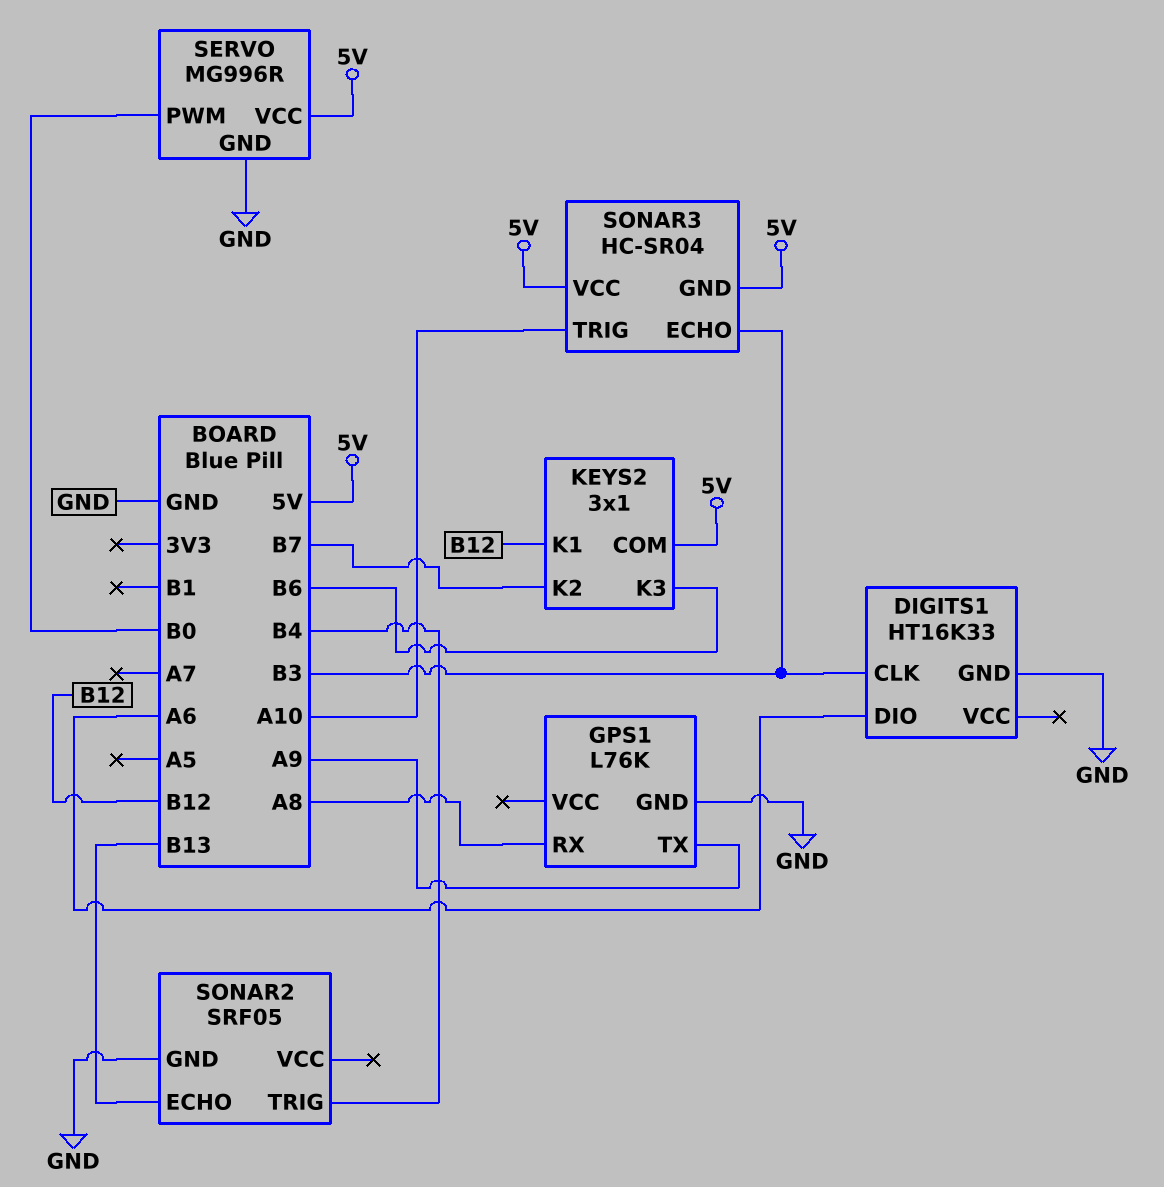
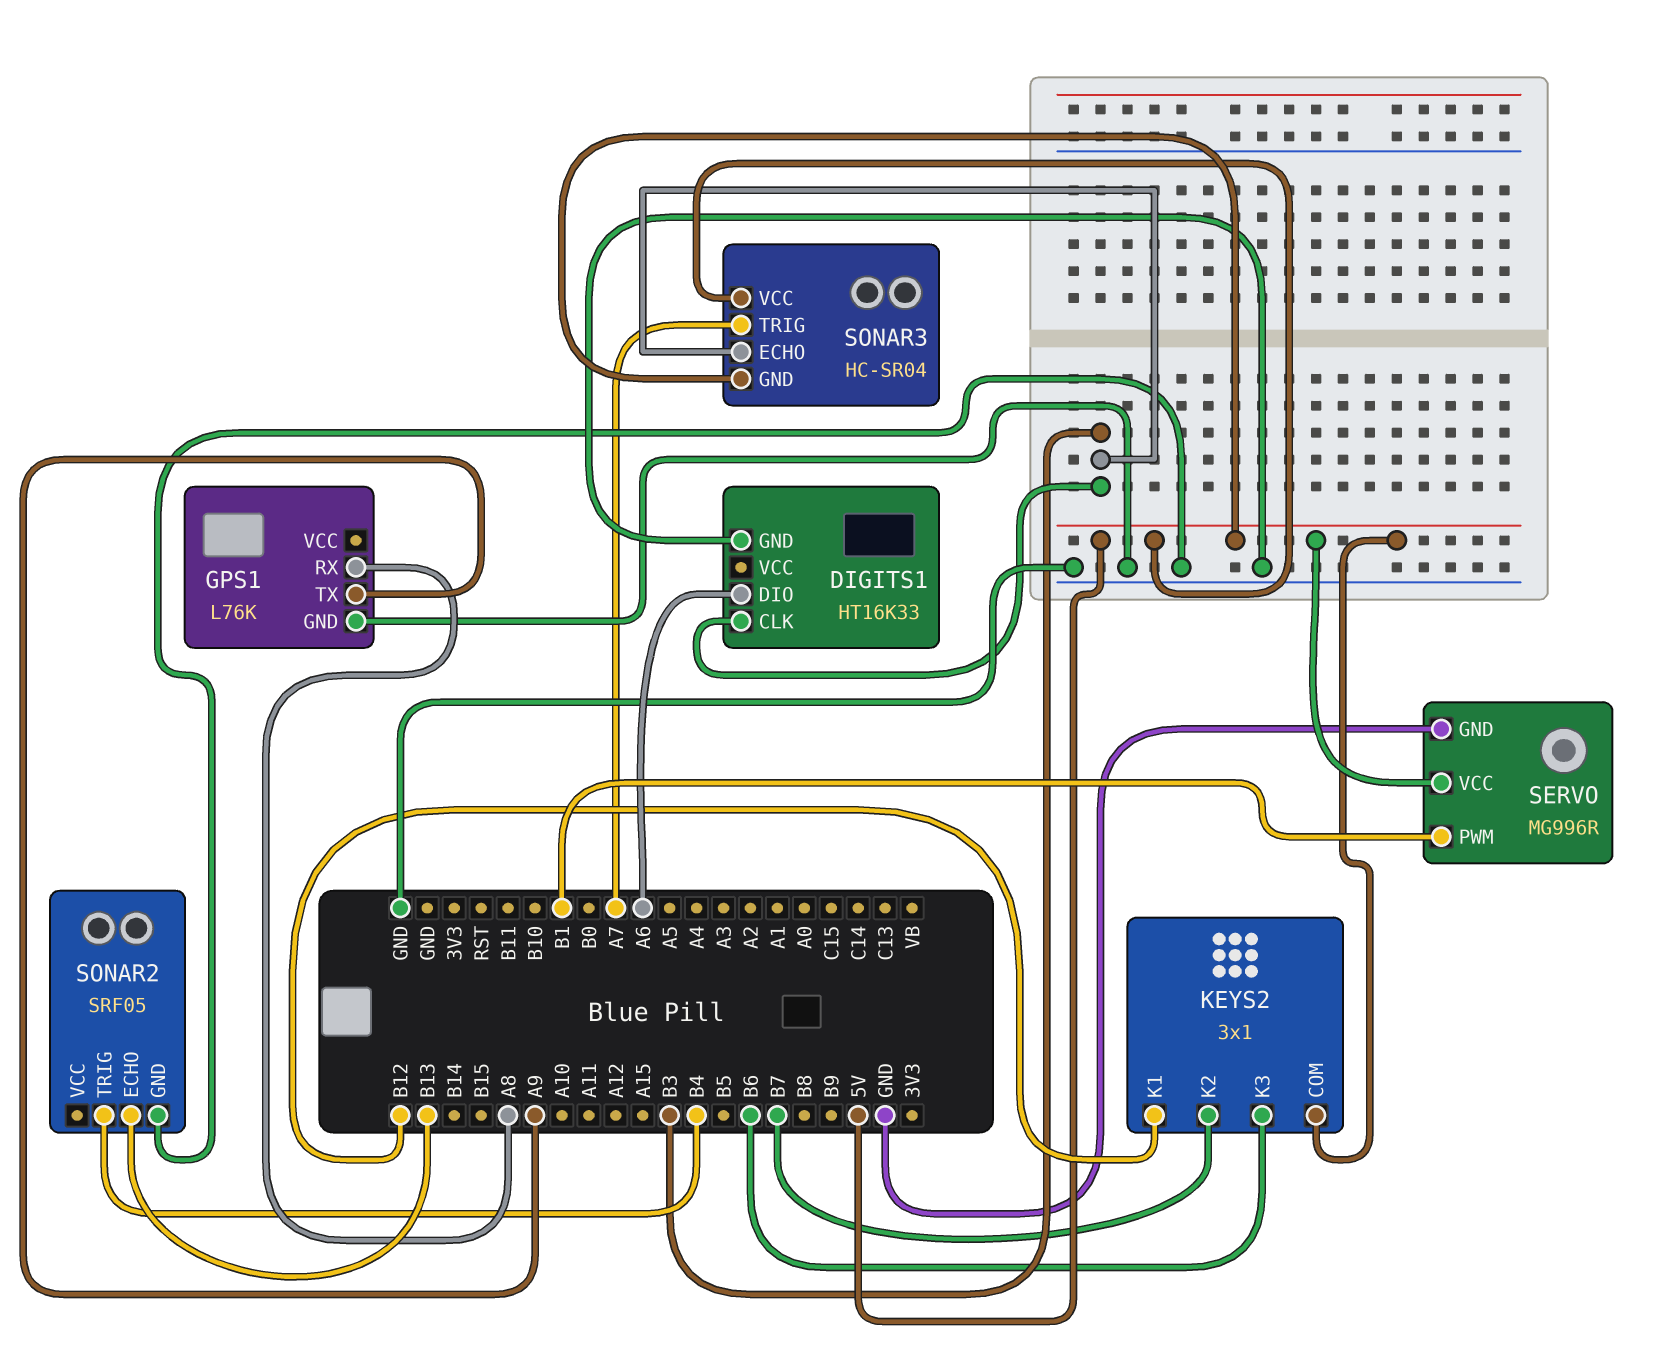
SERVO pin PWM: B0 -> B1
SONAR3 pin TRIG: A10 -> A7

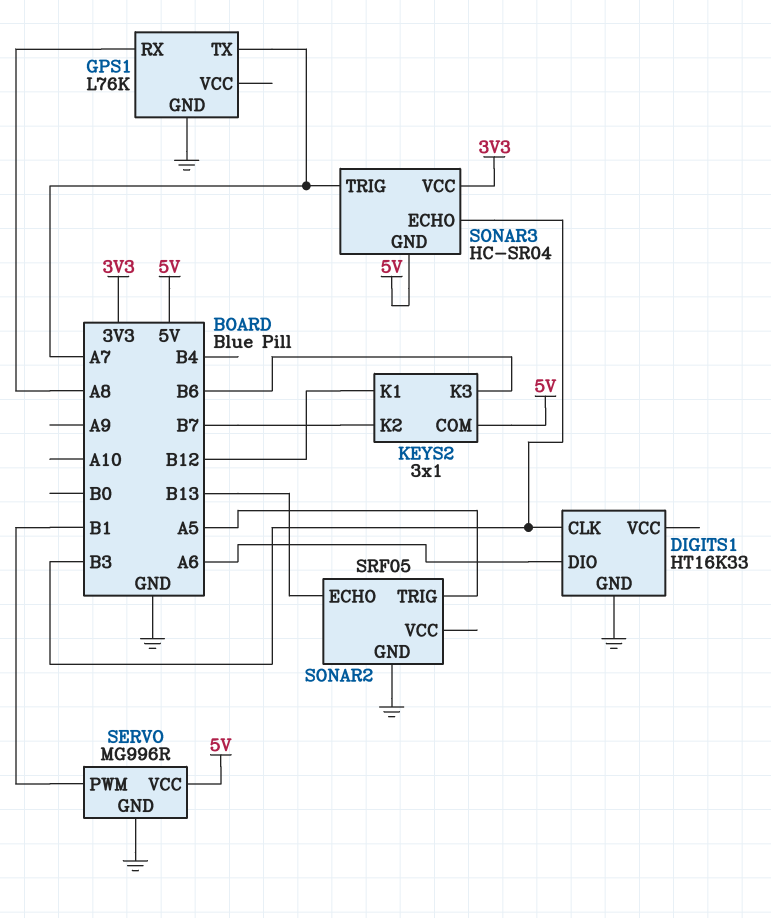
GPS1 pin TX: A9 -> A7
SONAR2 pin TRIG: B4 -> A5
SONAR3 pin VCC: 5V -> 3V3

